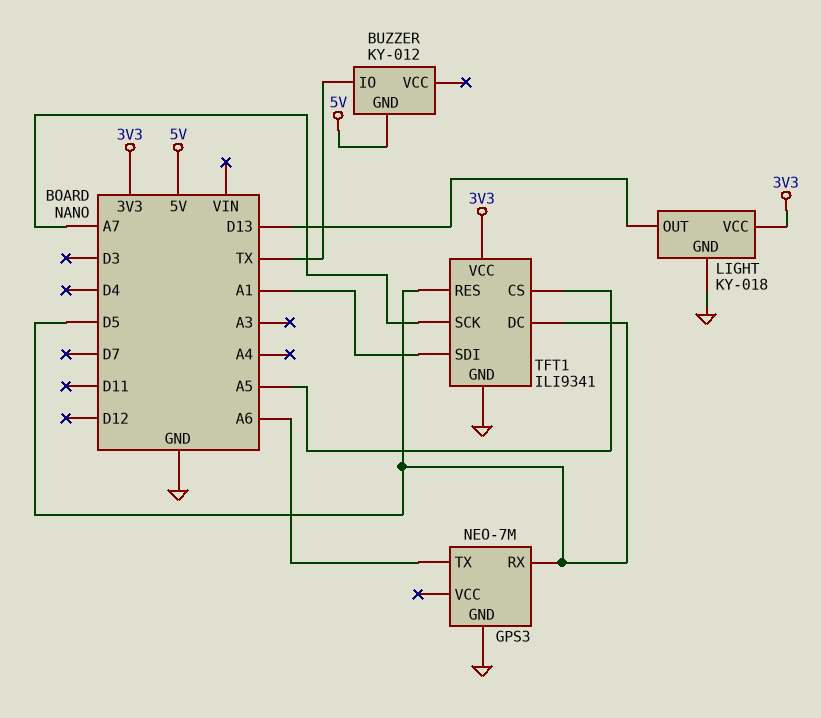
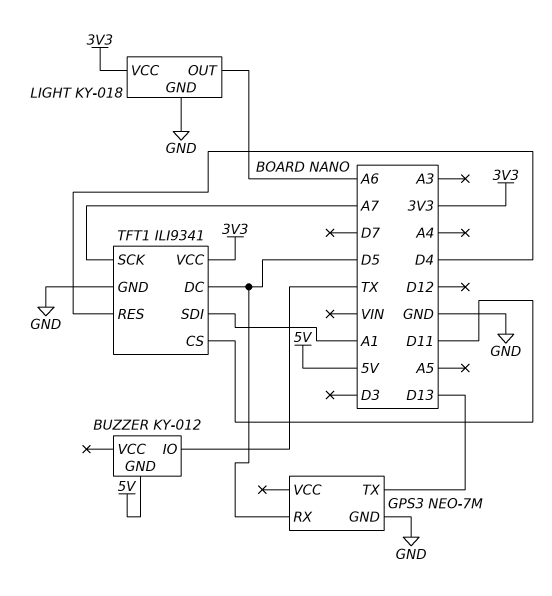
GPS3 pin TX: A6 -> D13
LIGHT pin OUT: D13 -> A6
TFT1 pin CS: A5 -> D11
TFT1 pin RES: D5 -> D4

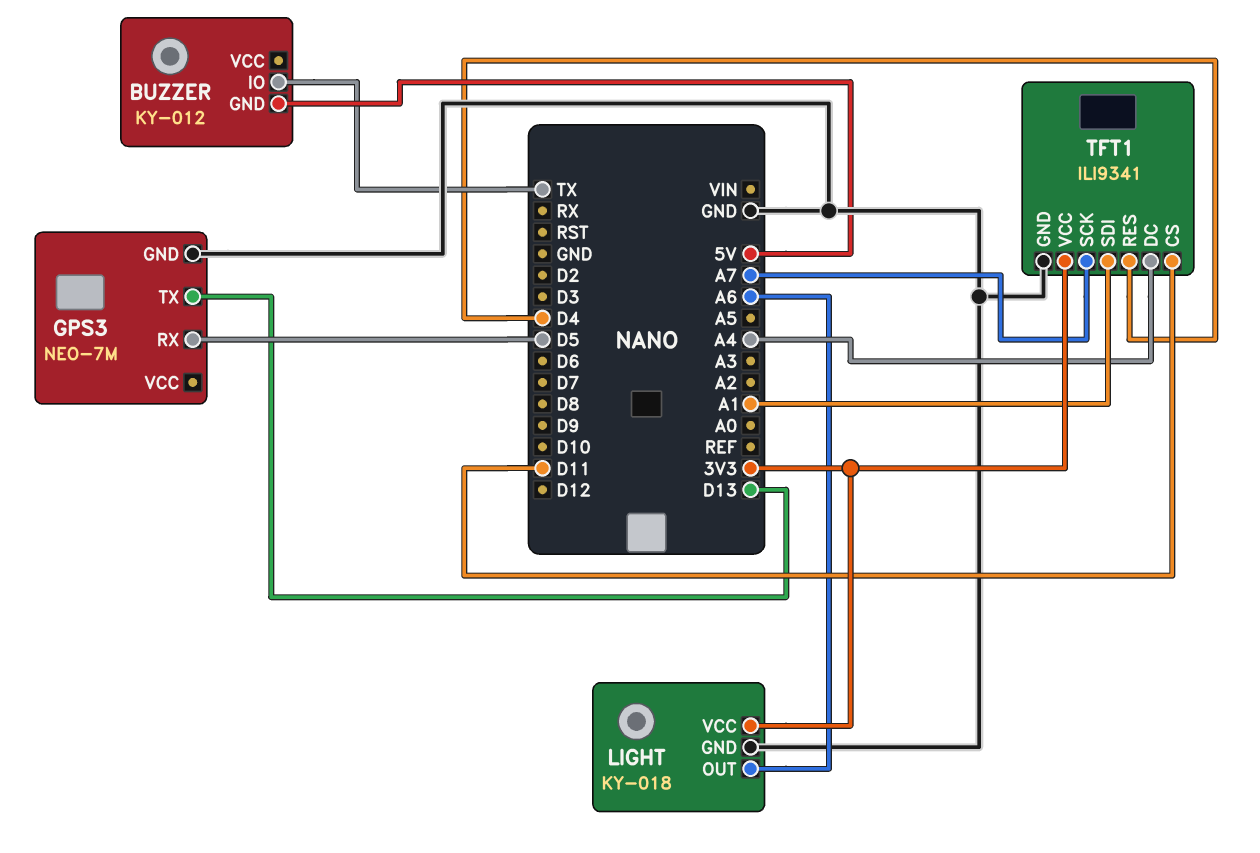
TFT1 pin DC: D5 -> A4

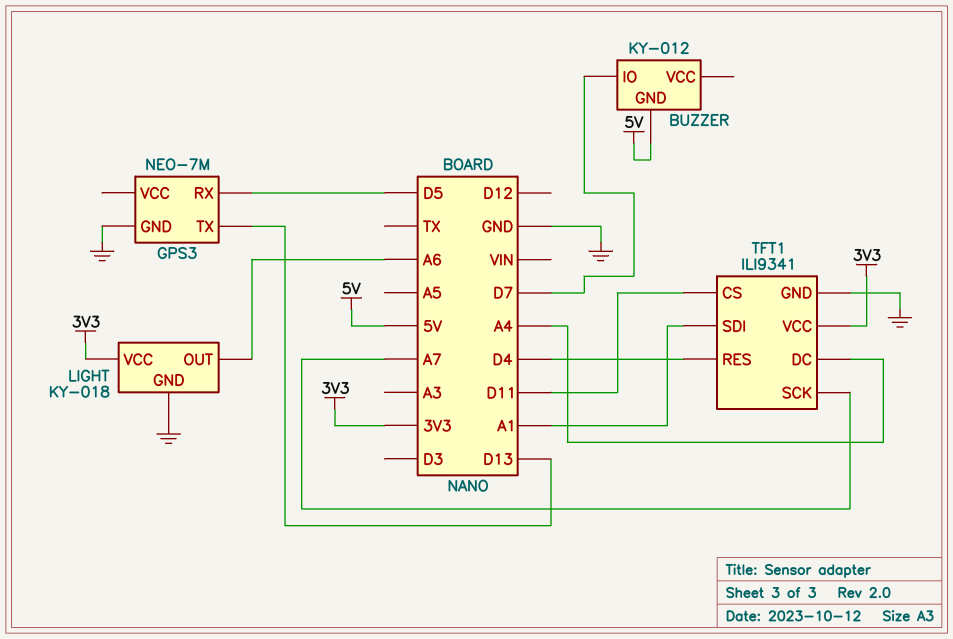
BUZZER pin IO: TX -> D7

